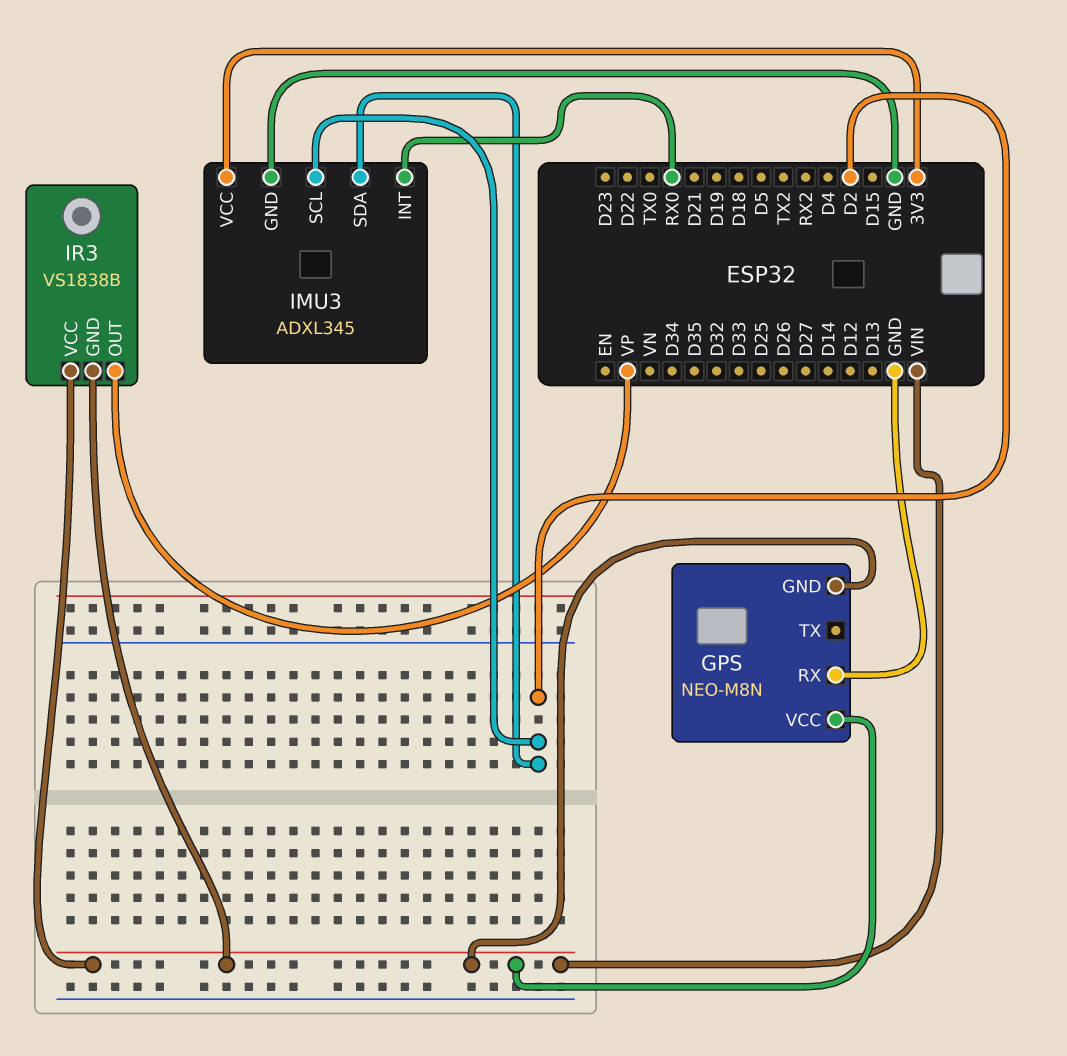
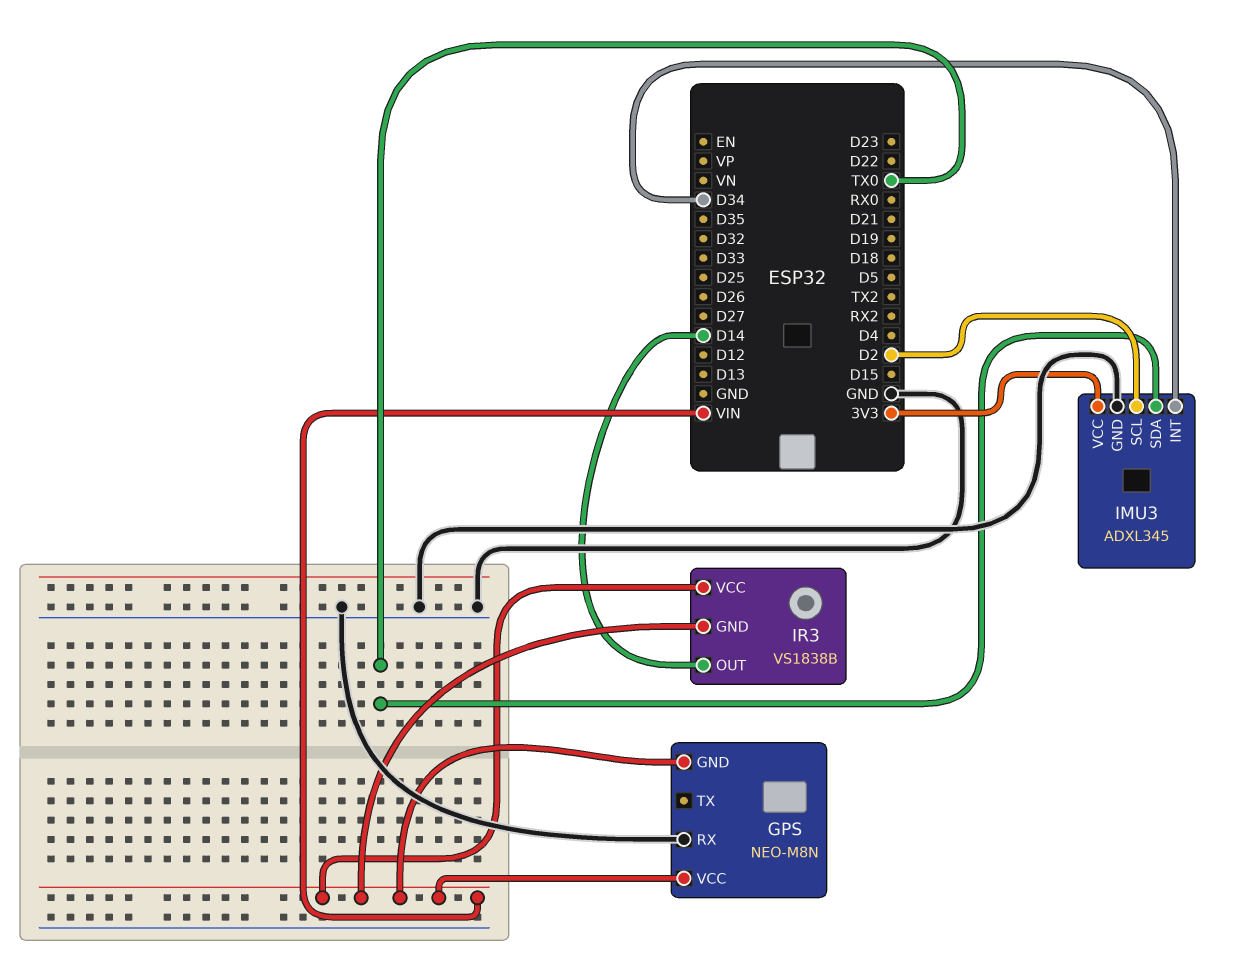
IMU3 pin INT: RX0 -> D34
IMU3 pin SDA: D2 -> TX0
IR3 pin OUT: VP -> D14

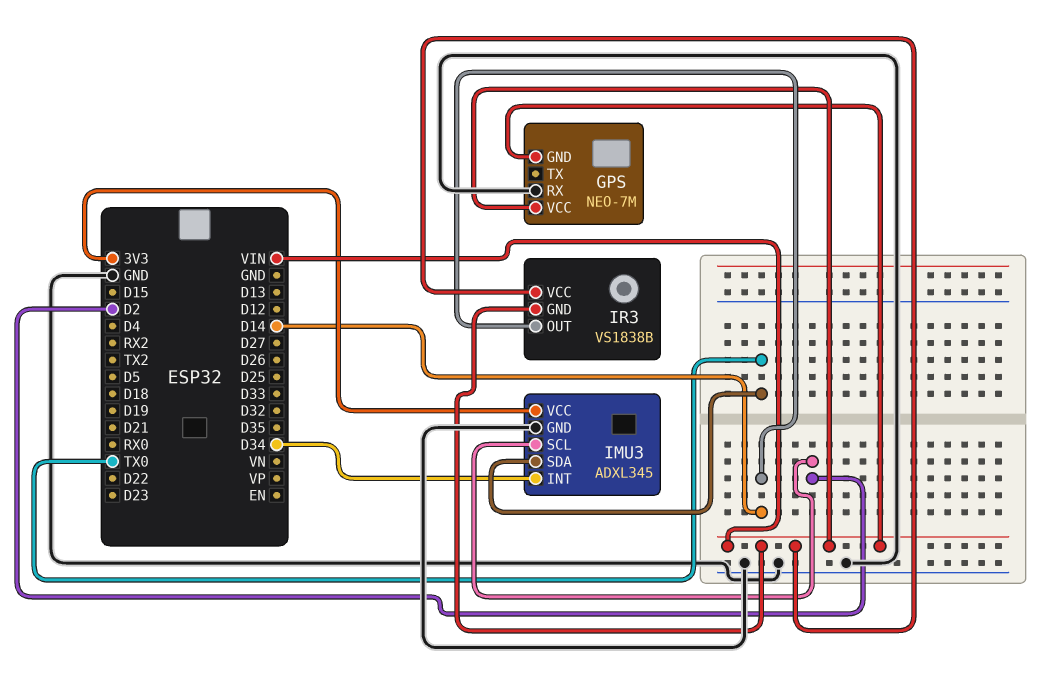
GPS: NEO-M8N -> NEO-7M

